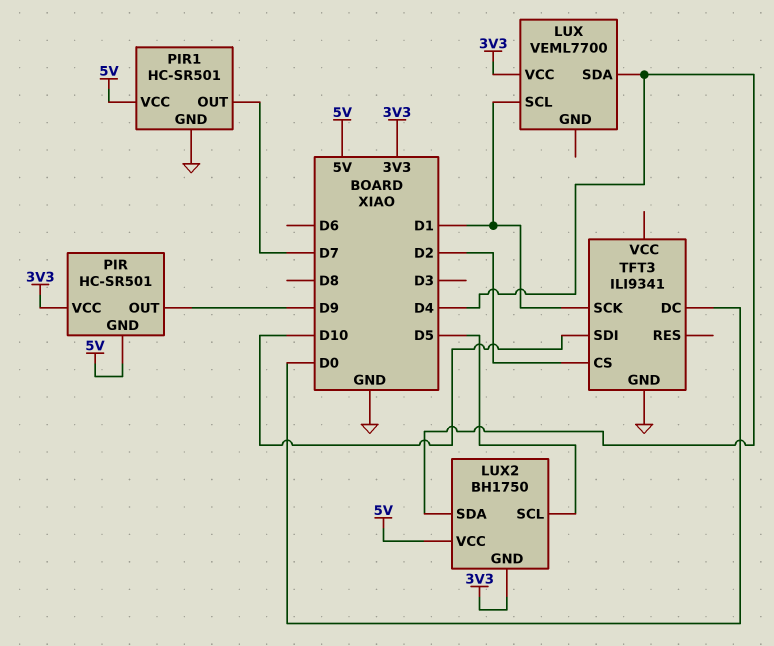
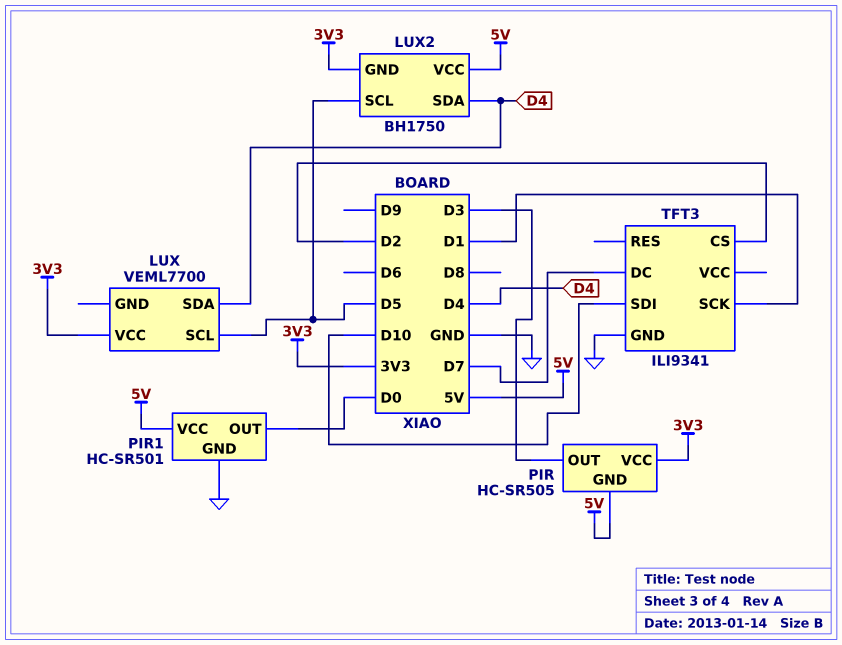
LUX pin SCL: D1 -> D5
PIR: HC-SR501 -> HC-SR505
PIR pin OUT: D9 -> D3
PIR1 pin OUT: D7 -> D0
TFT3 pin DC: D0 -> D7

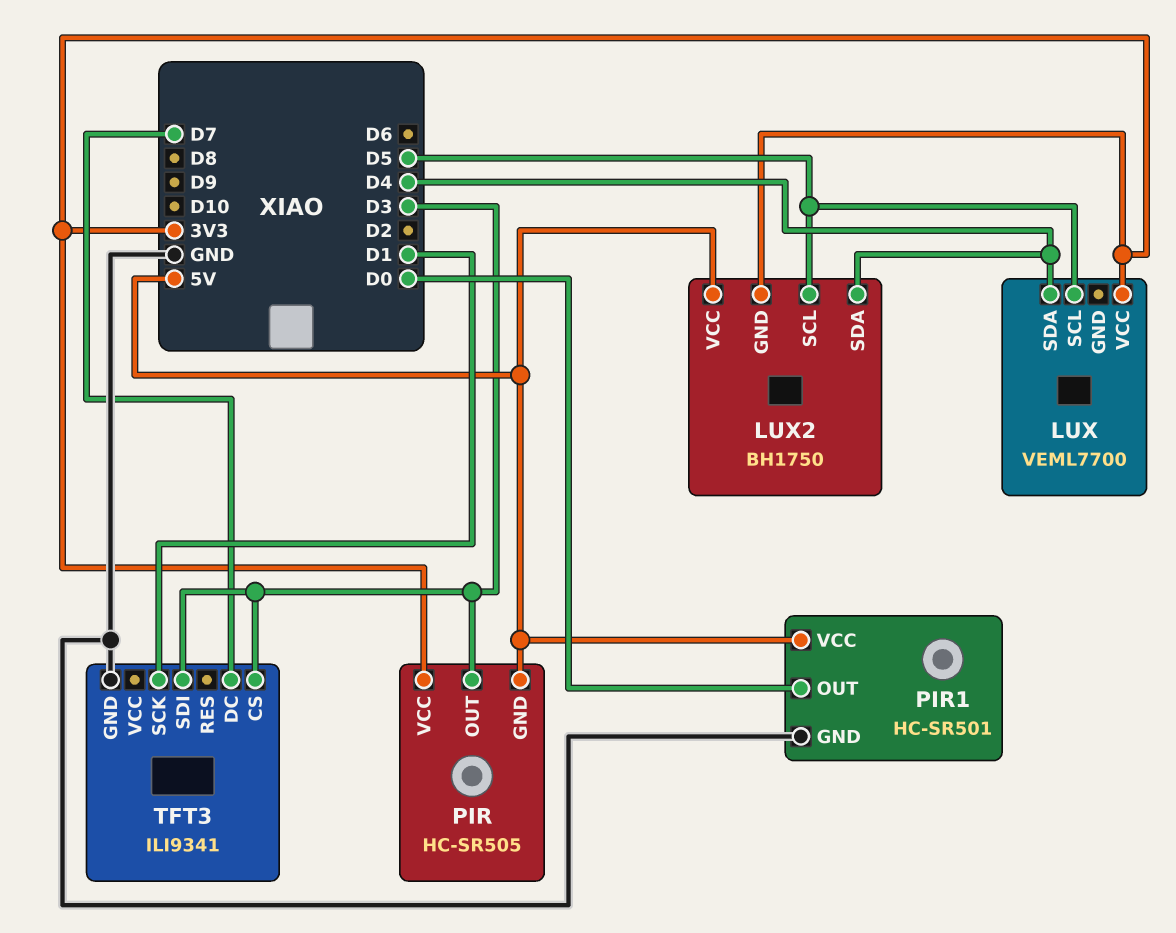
TFT3 pin CS: D2 -> D3
TFT3 pin SDI: D10 -> D3

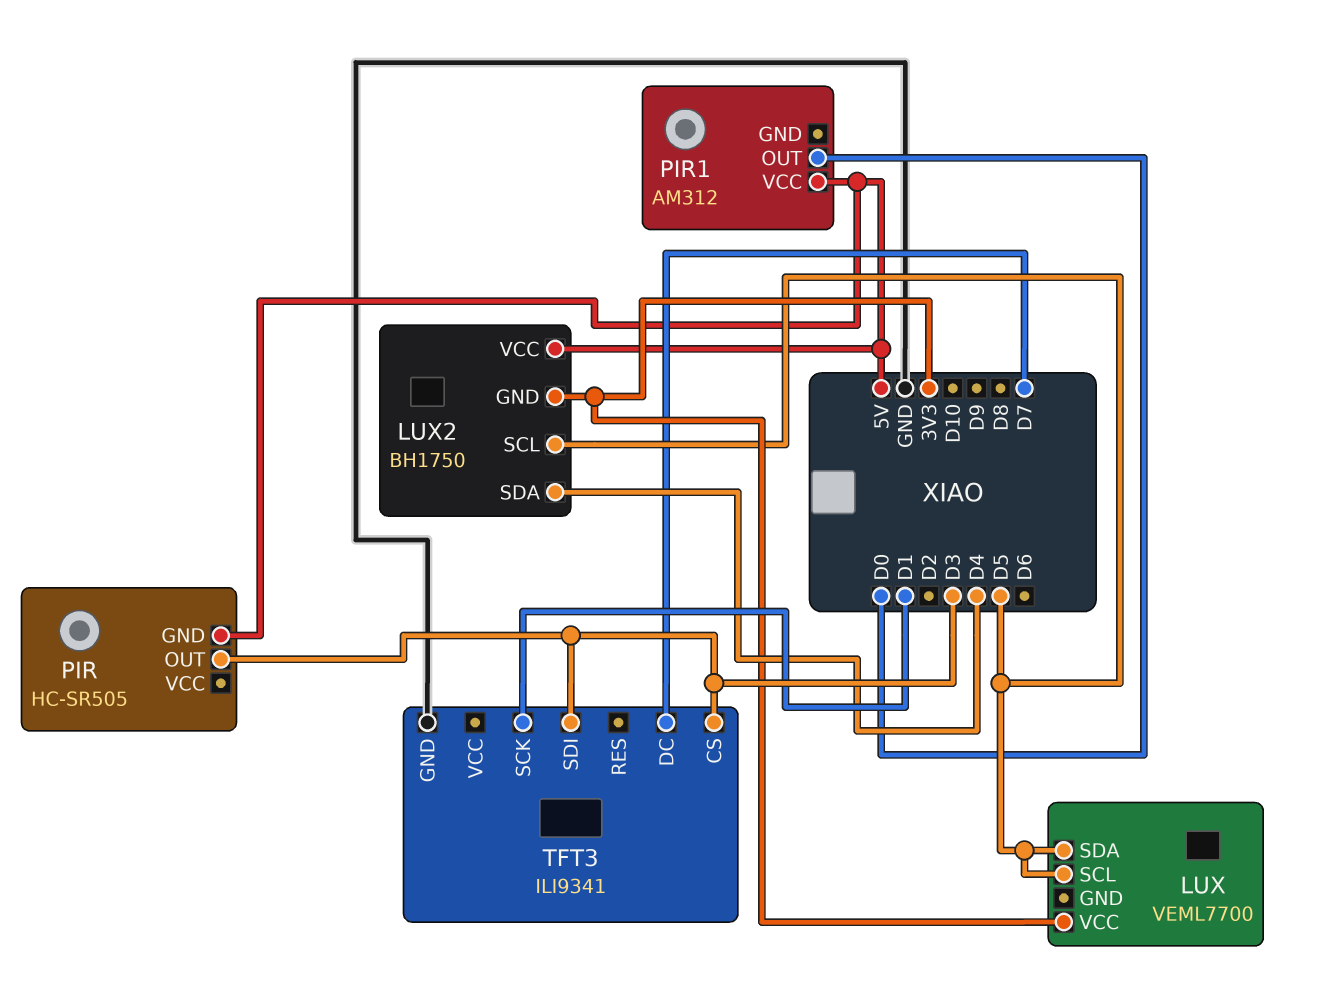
LUX pin SDA: D4 -> D5
PIR pin VCC: 3V3 -> none
PIR1: HC-SR501 -> AM312
PIR1 pin GND: GND -> none

